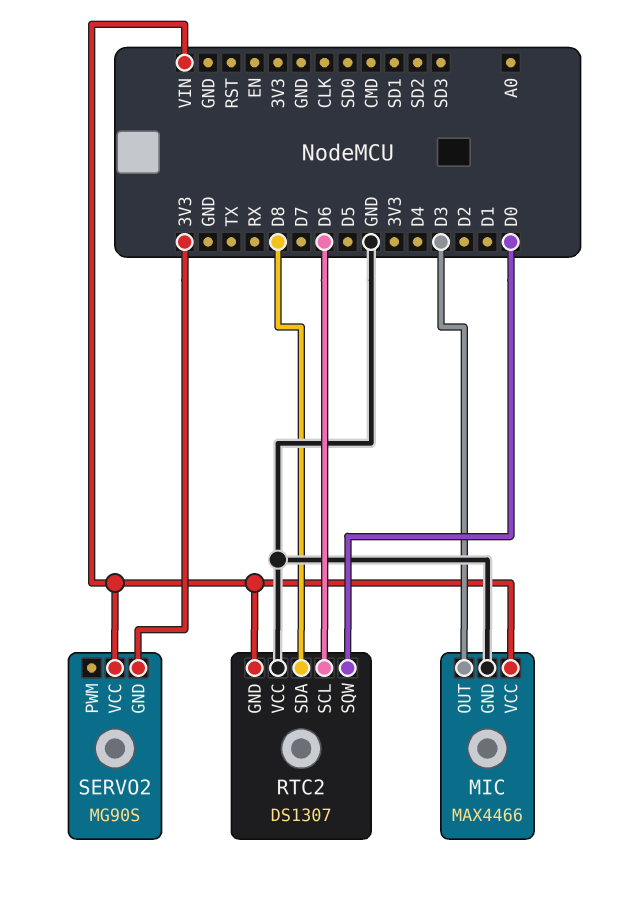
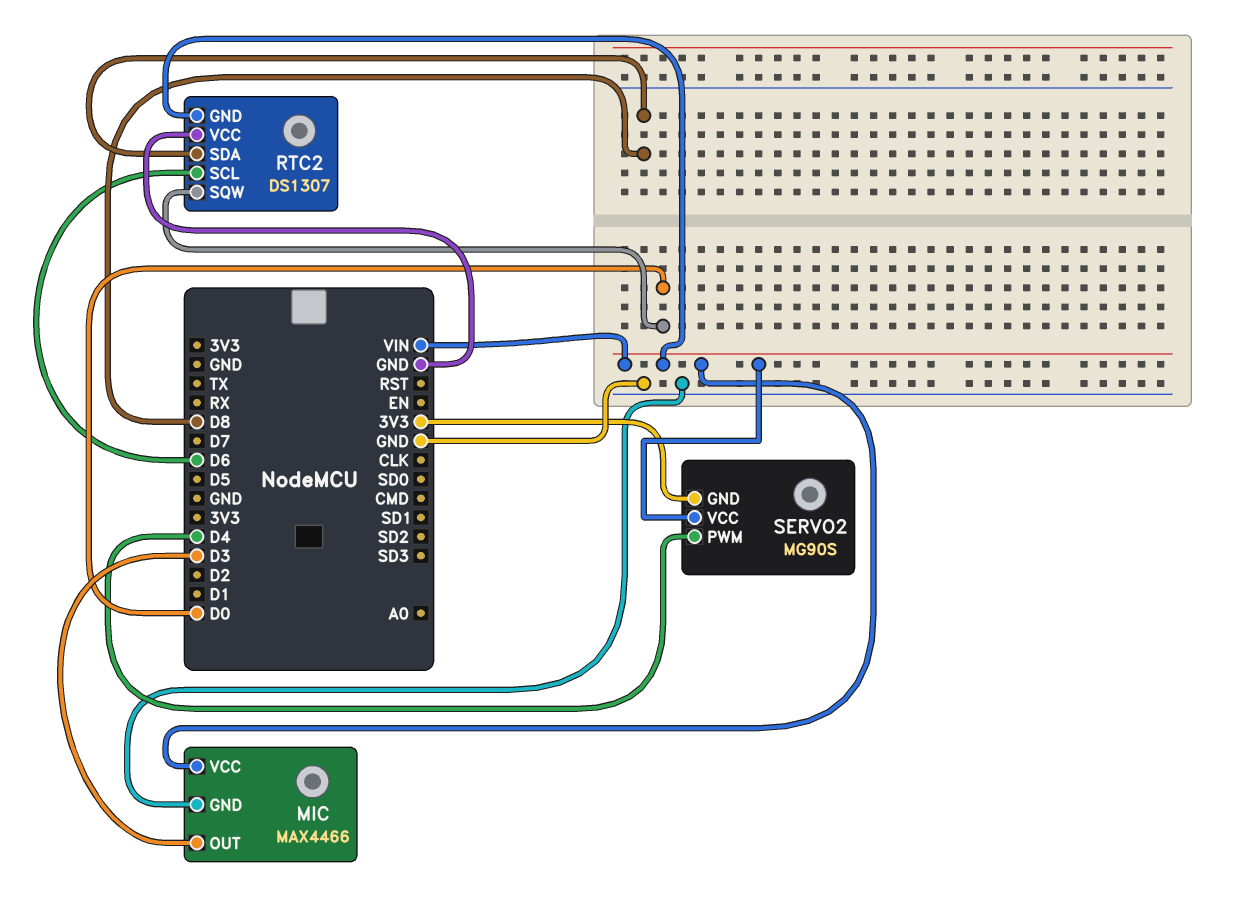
SERVO2 pin PWM: none -> D4

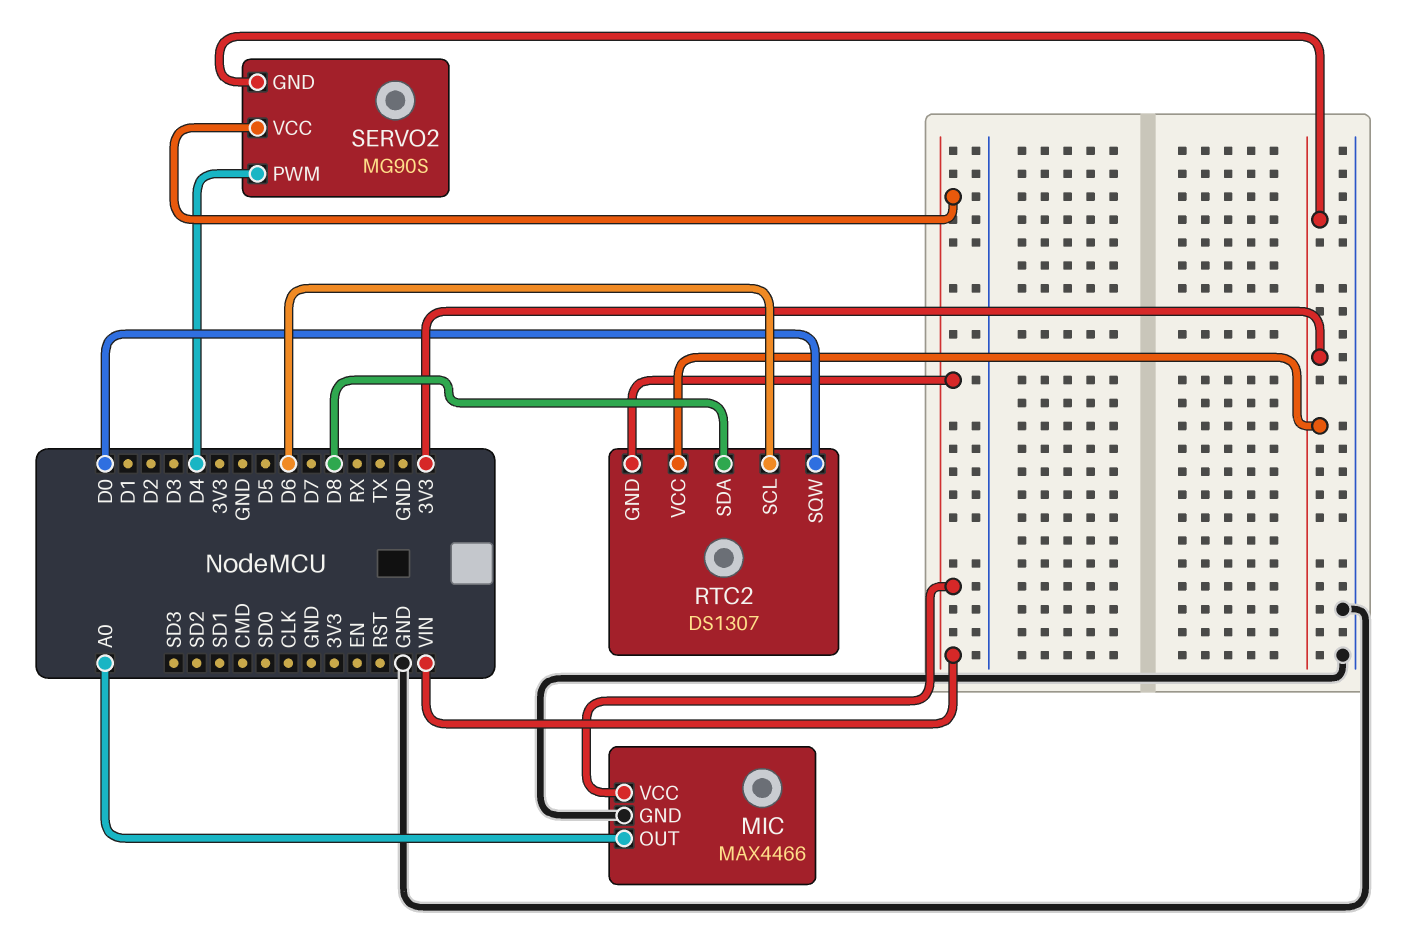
MIC pin OUT: D3 -> A0
RTC2 pin VCC: GND -> 3V3

